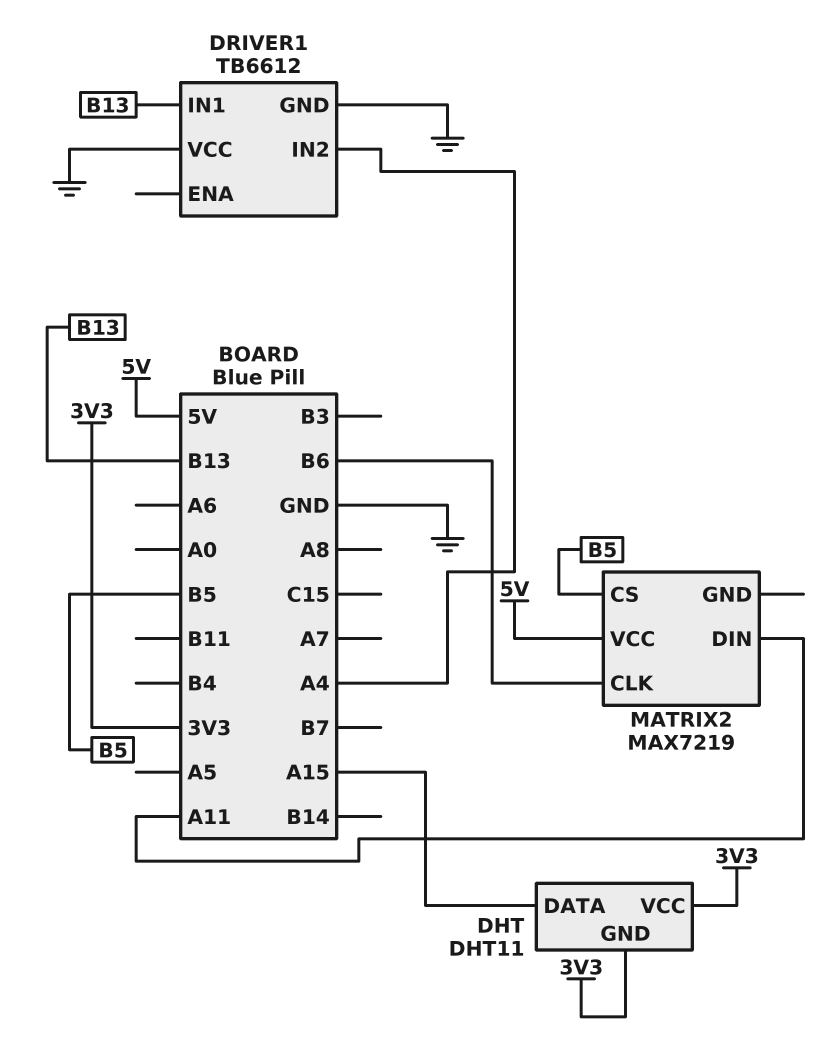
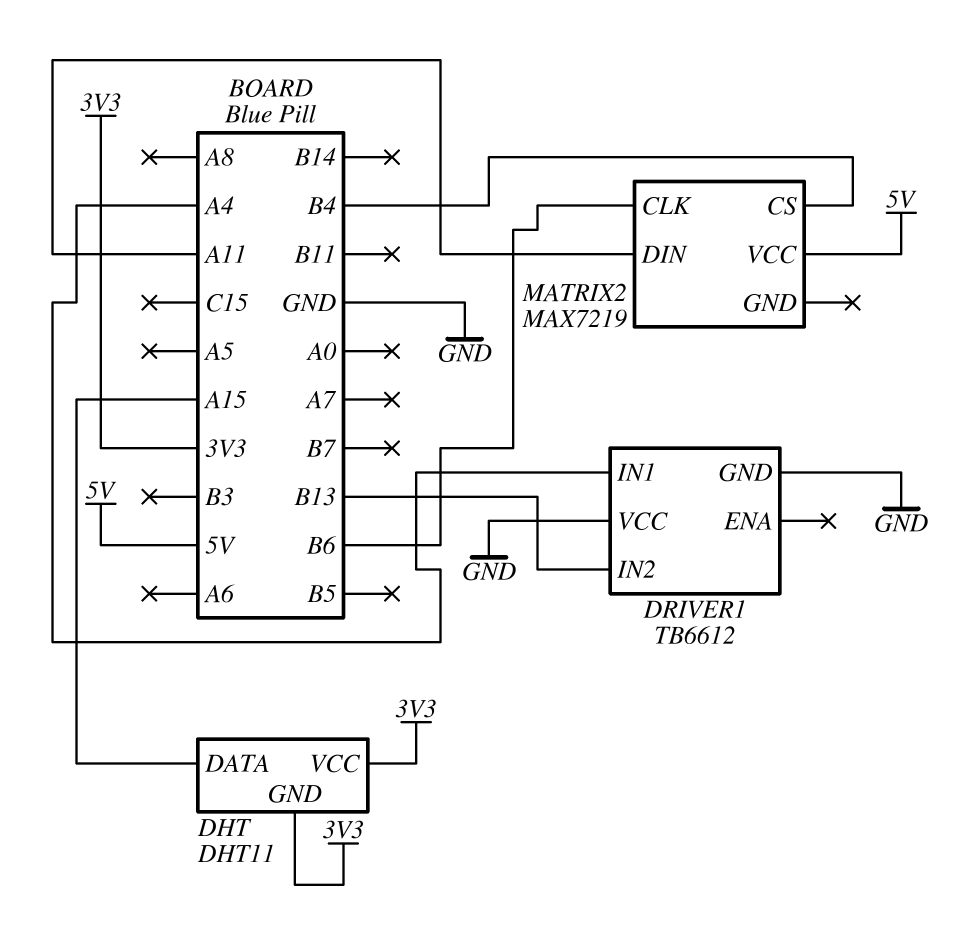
DRIVER1 pin IN1: B13 -> A4
DRIVER1 pin IN2: A4 -> B13
MATRIX2 pin CS: B5 -> B4

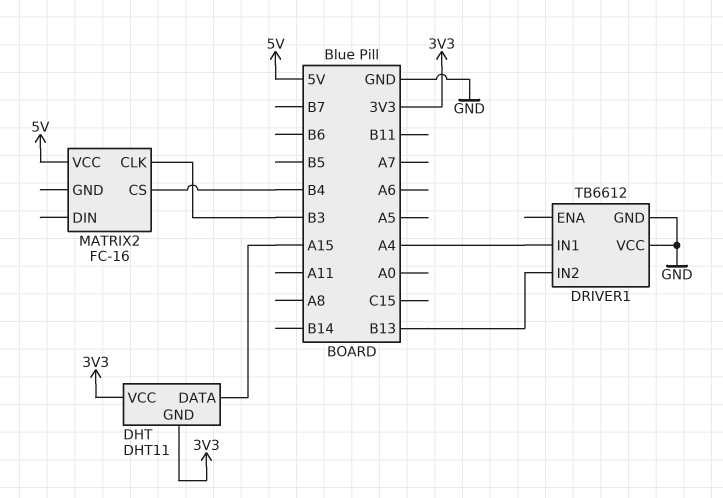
MATRIX2: MAX7219 -> FC-16
MATRIX2 pin CLK: B6 -> B3
MATRIX2 pin DIN: A11 -> none

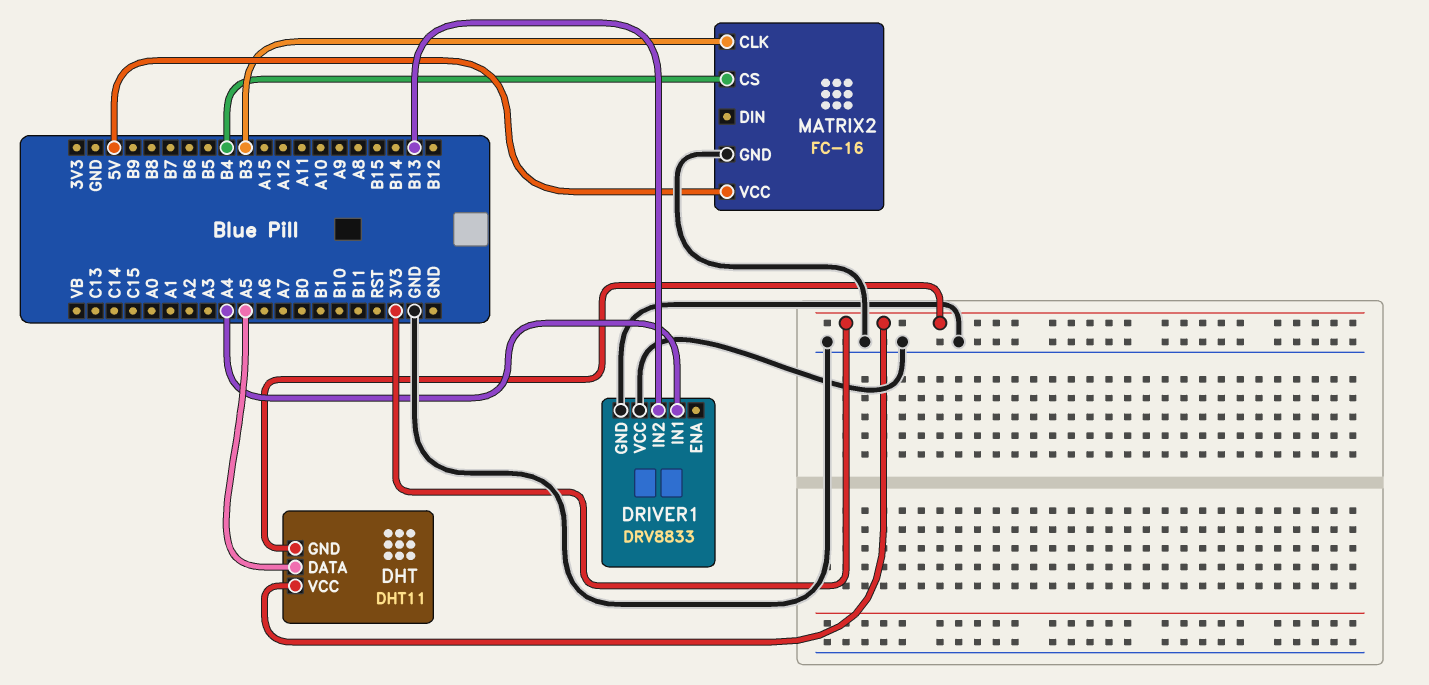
DHT pin DATA: A15 -> A5
DRIVER1: TB6612 -> DRV8833
MATRIX2 pin GND: none -> GND

